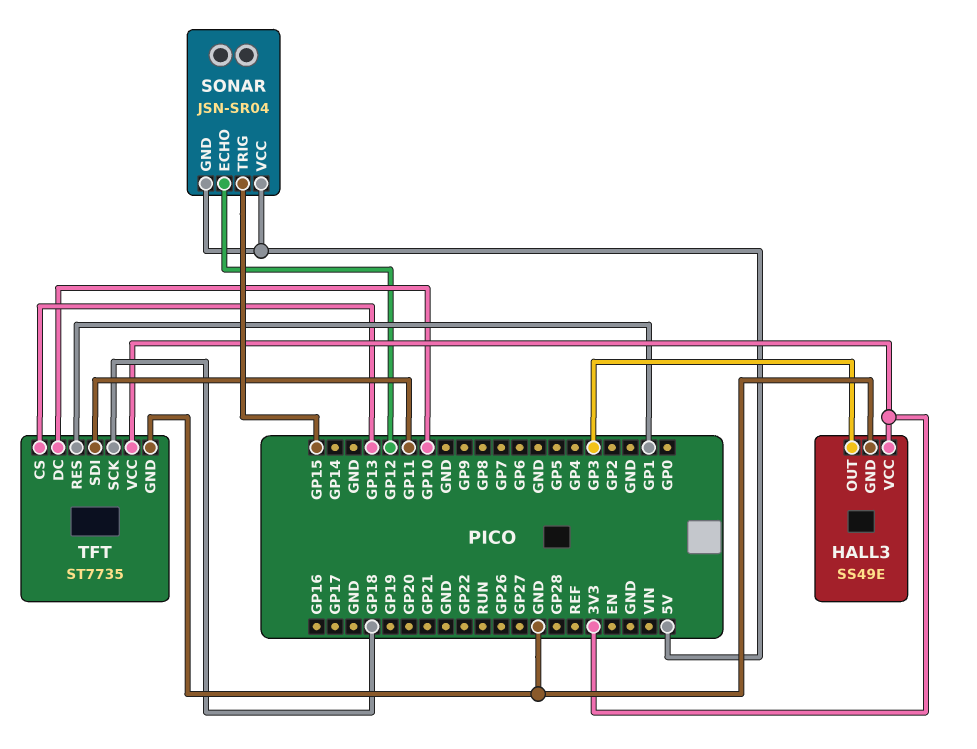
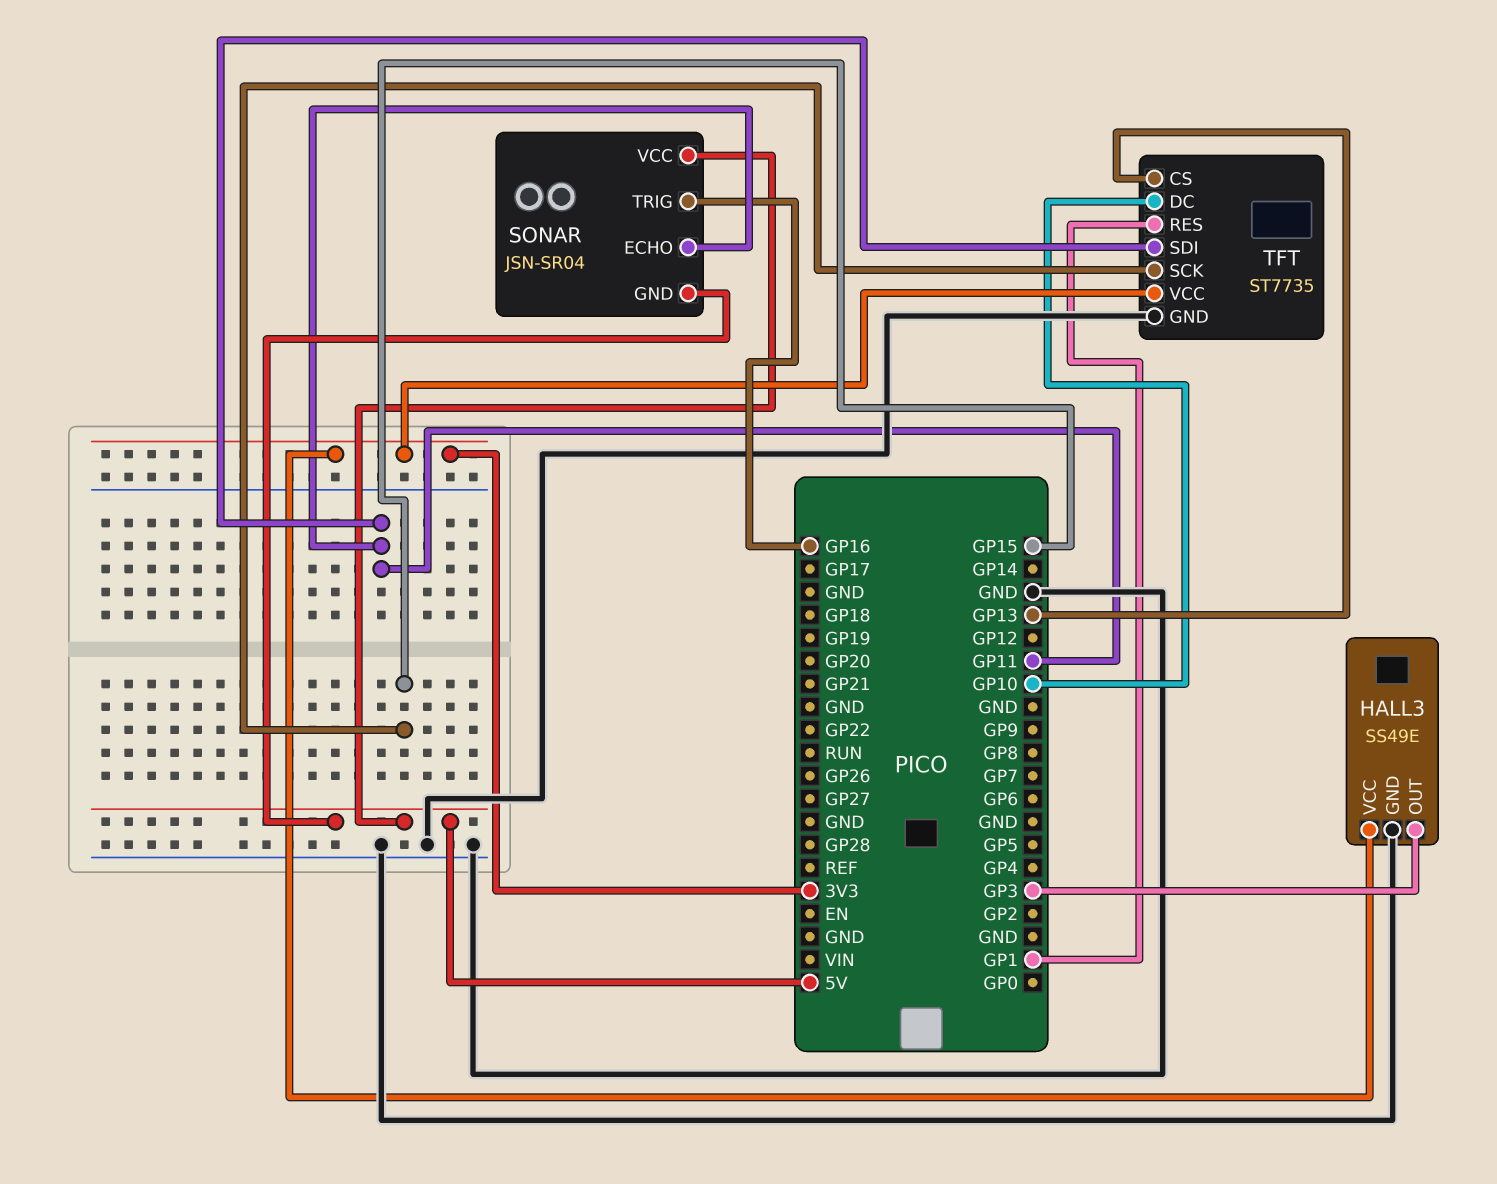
SONAR pin ECHO: GP12 -> GP11
SONAR pin TRIG: GP15 -> GP16
TFT pin SCK: GP18 -> GP15

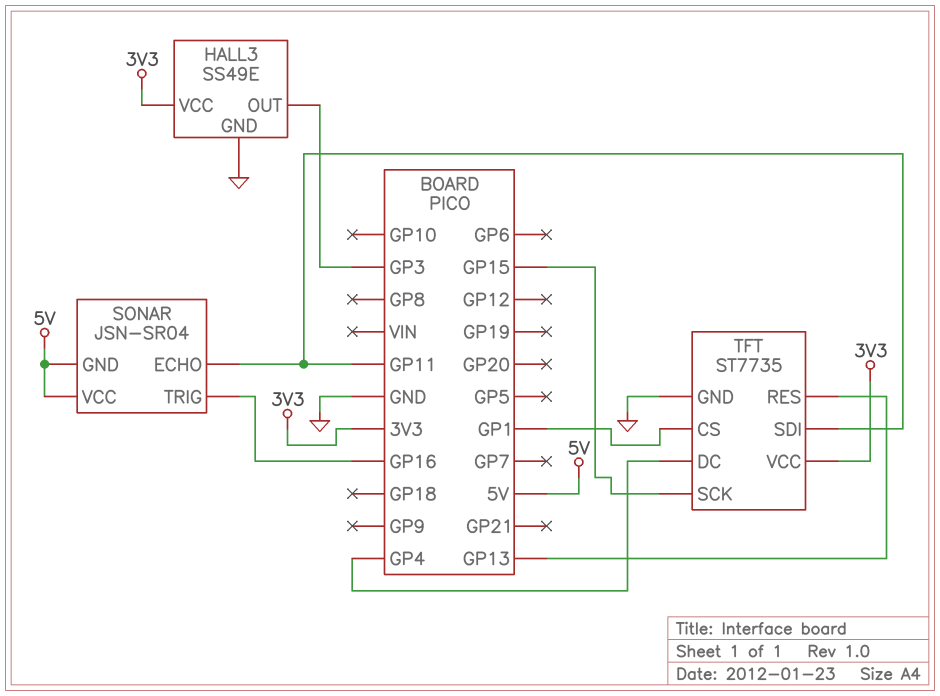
TFT pin CS: GP13 -> GP1
TFT pin DC: GP10 -> GP4
TFT pin RES: GP1 -> GP13

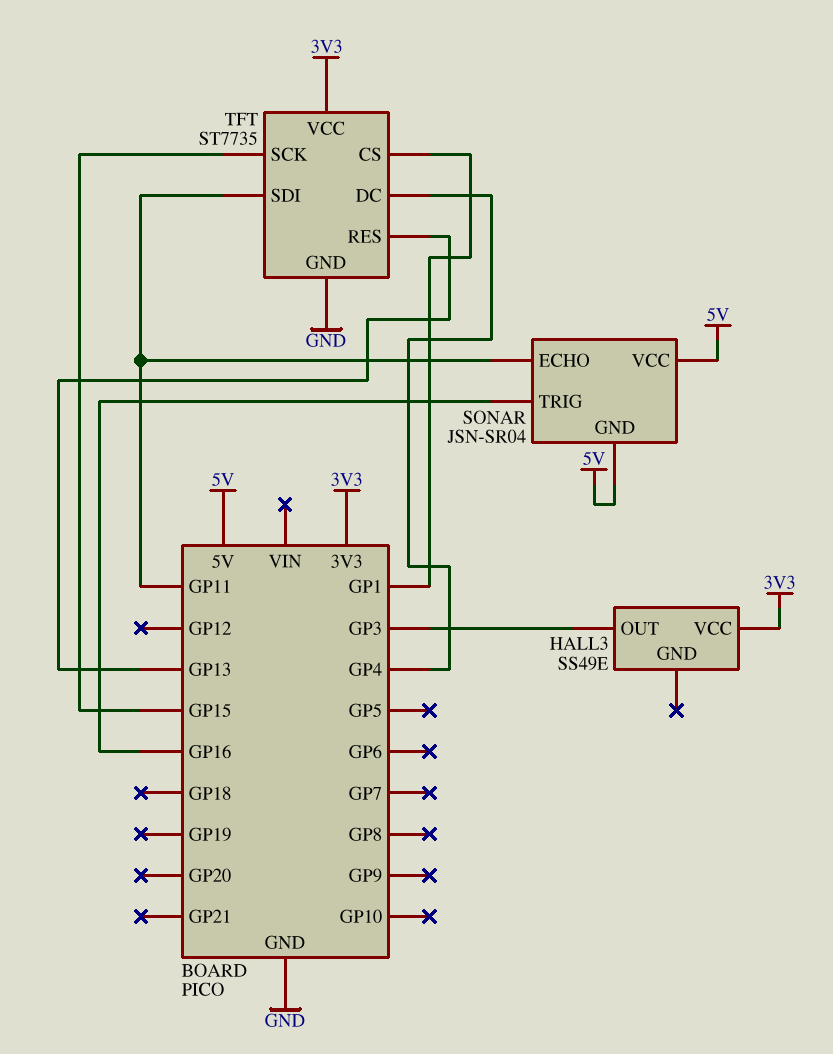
HALL3 pin GND: GND -> none

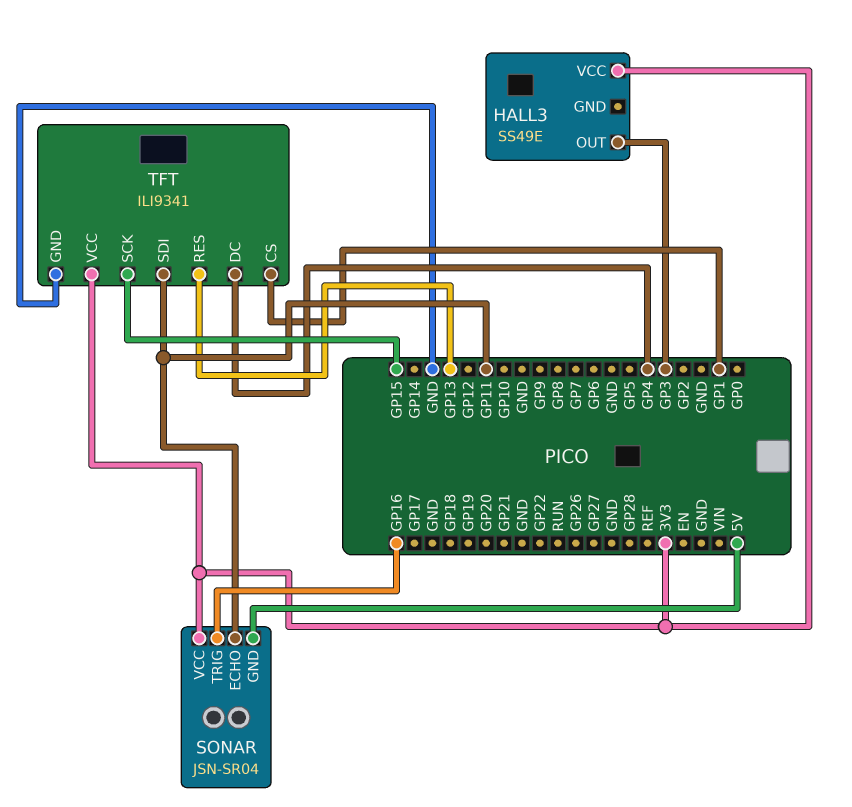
SONAR pin VCC: 5V -> 3V3
TFT: ST7735 -> ILI9341

